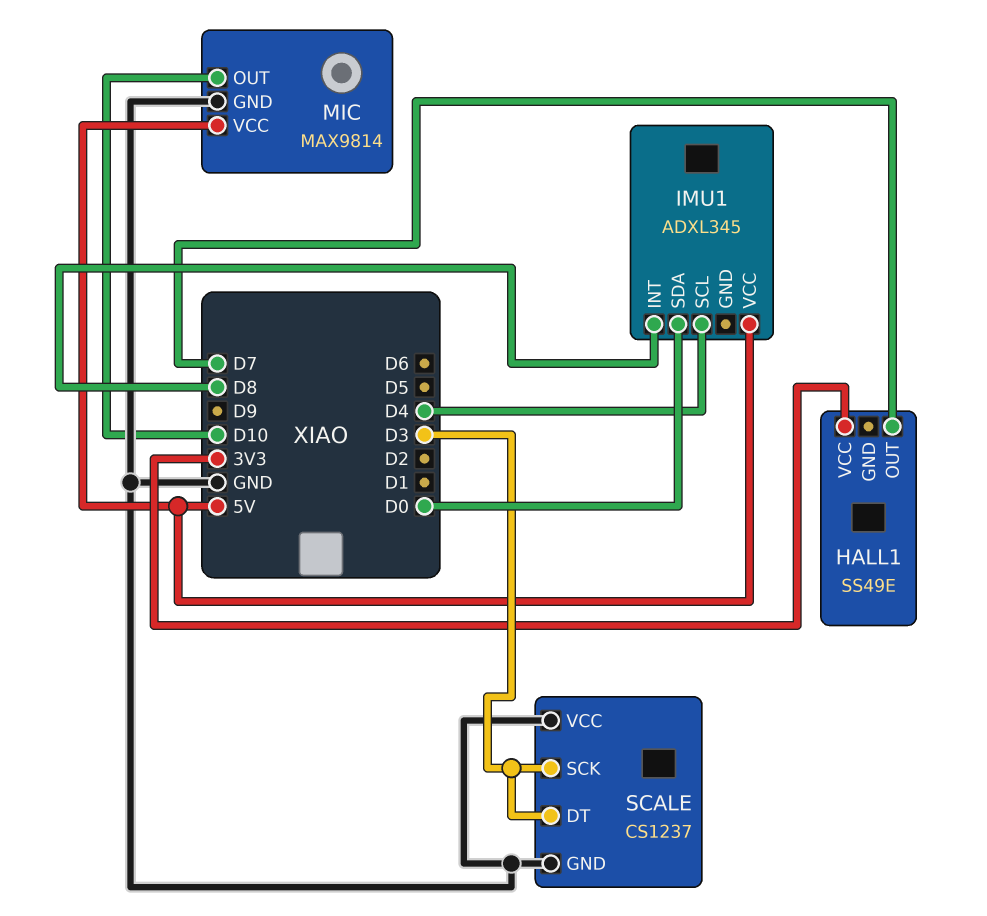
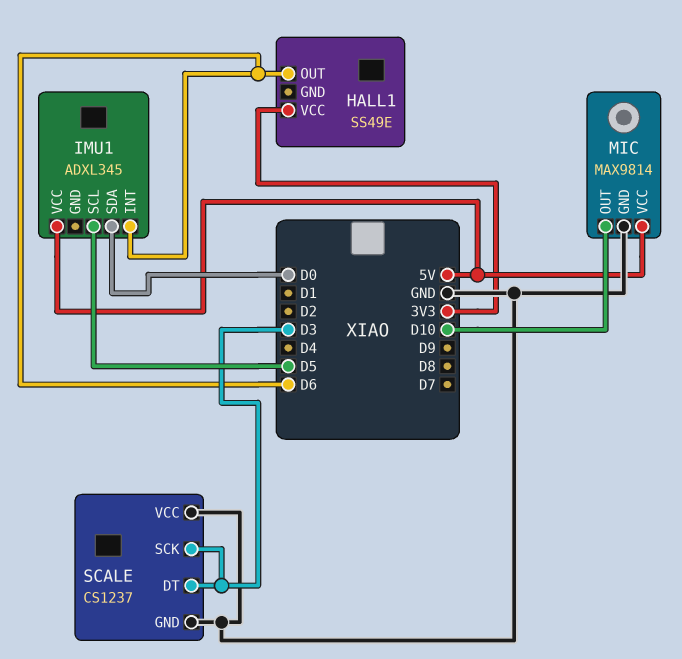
HALL1 pin OUT: D7 -> D6
IMU1 pin INT: D8 -> D6
IMU1 pin SCL: D4 -> D5

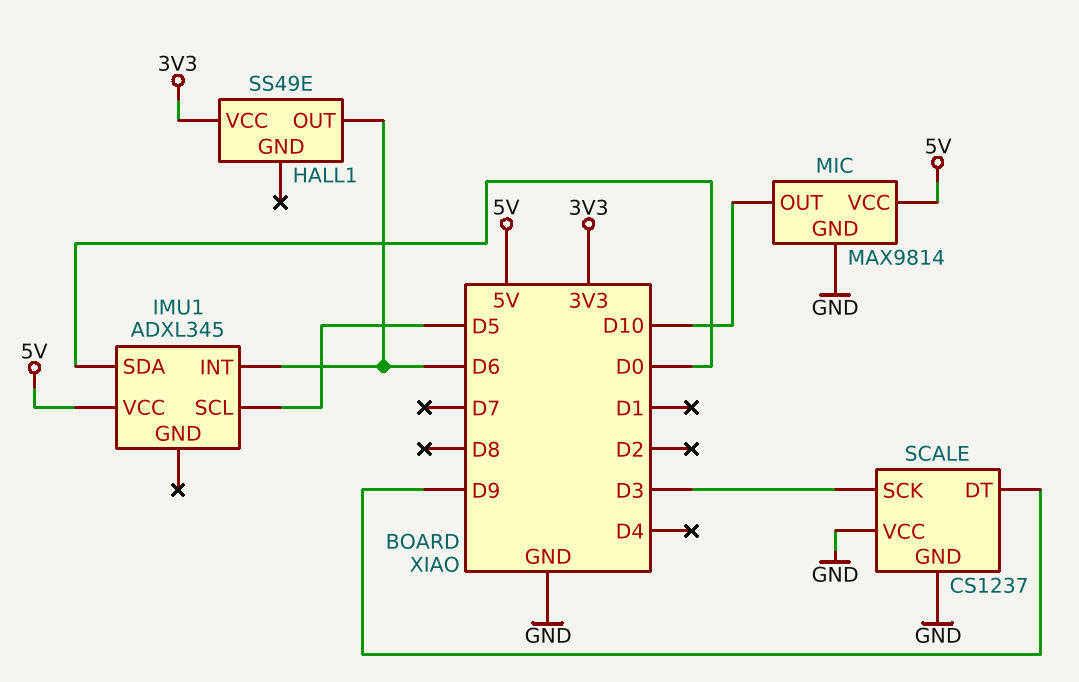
SCALE pin DT: D3 -> D9

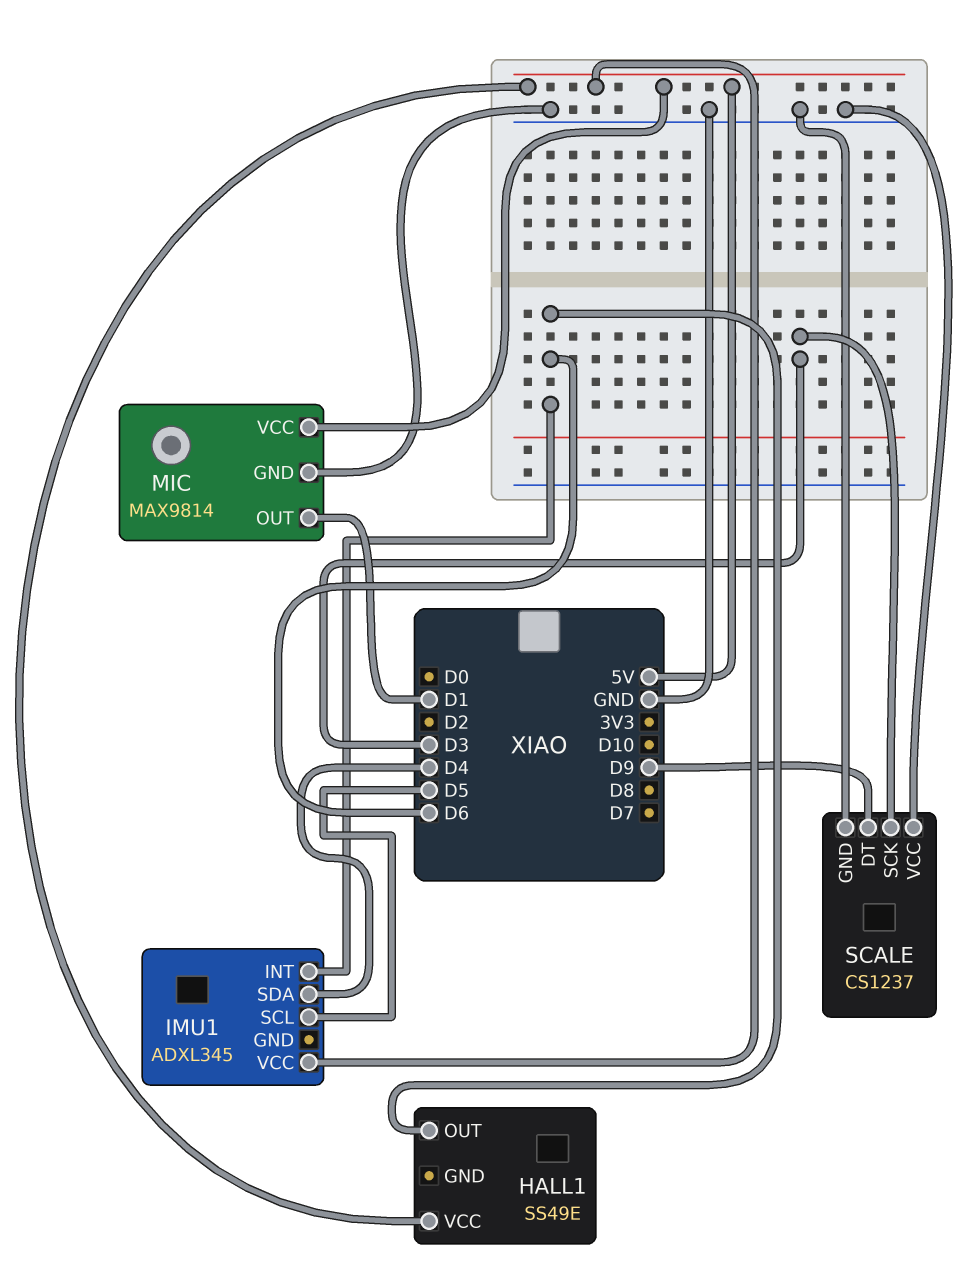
HALL1 pin VCC: 3V3 -> 5V
IMU1 pin SDA: D0 -> D4
MIC pin OUT: D10 -> D1

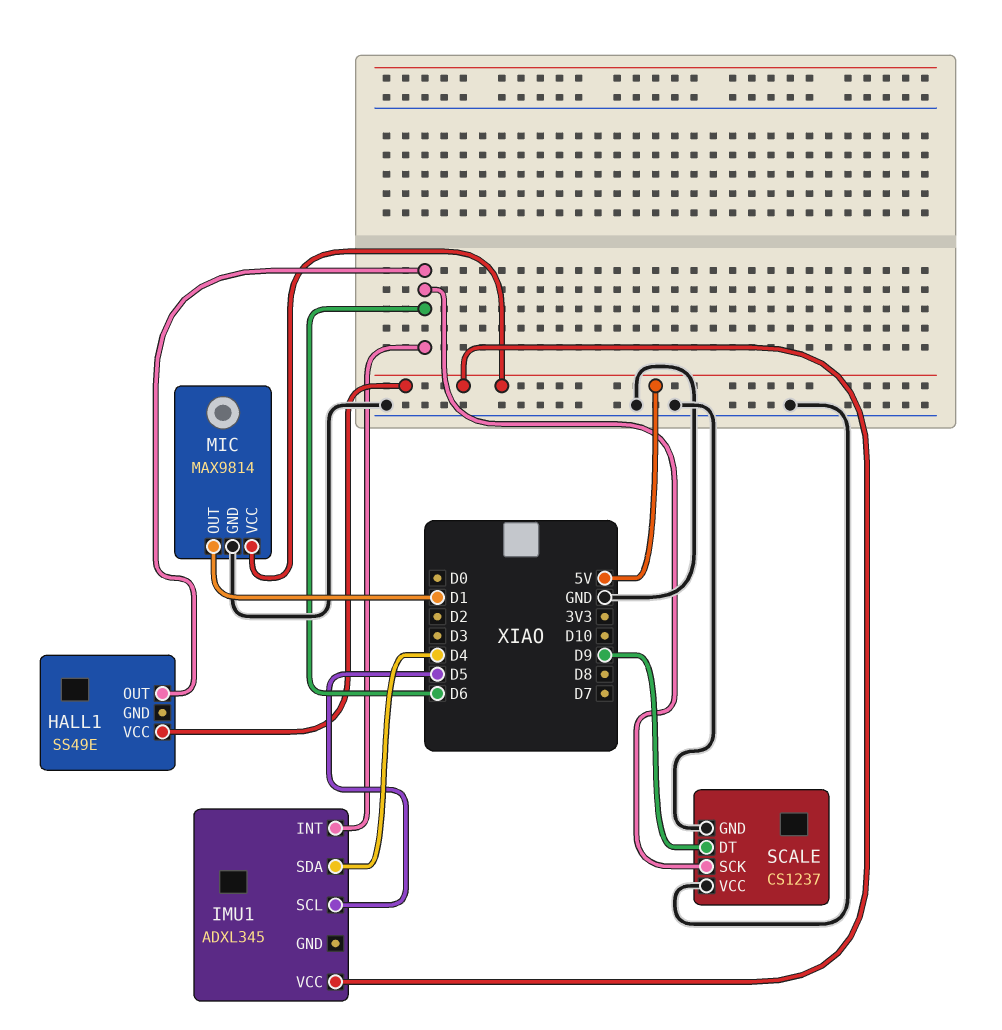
SCALE pin SCK: D3 -> D6

